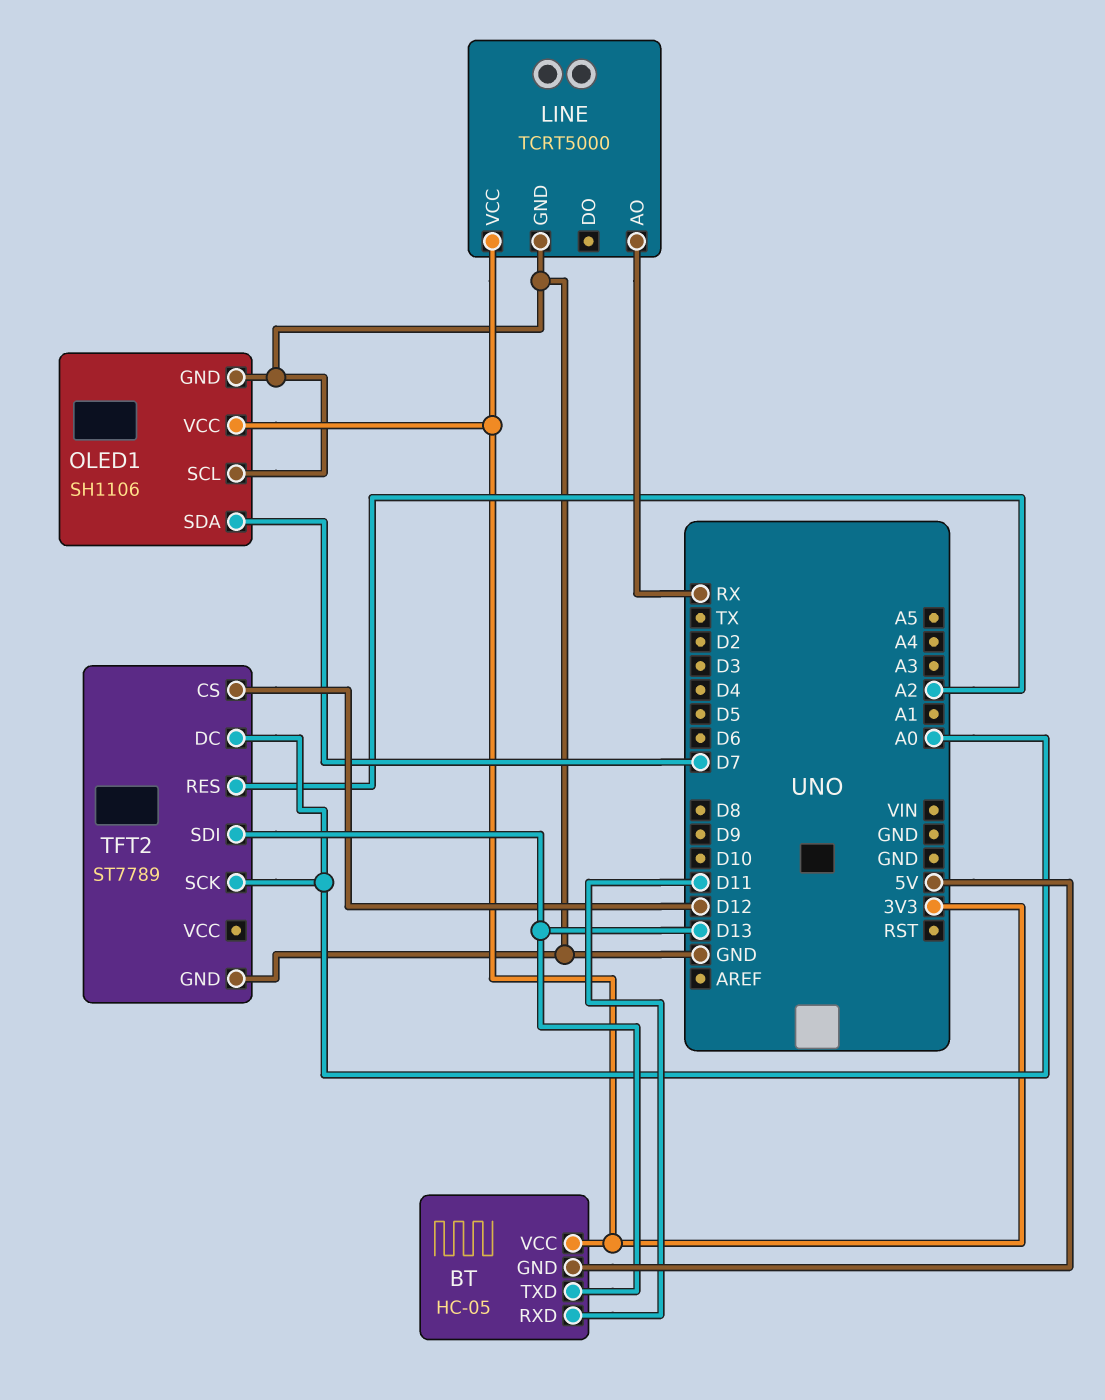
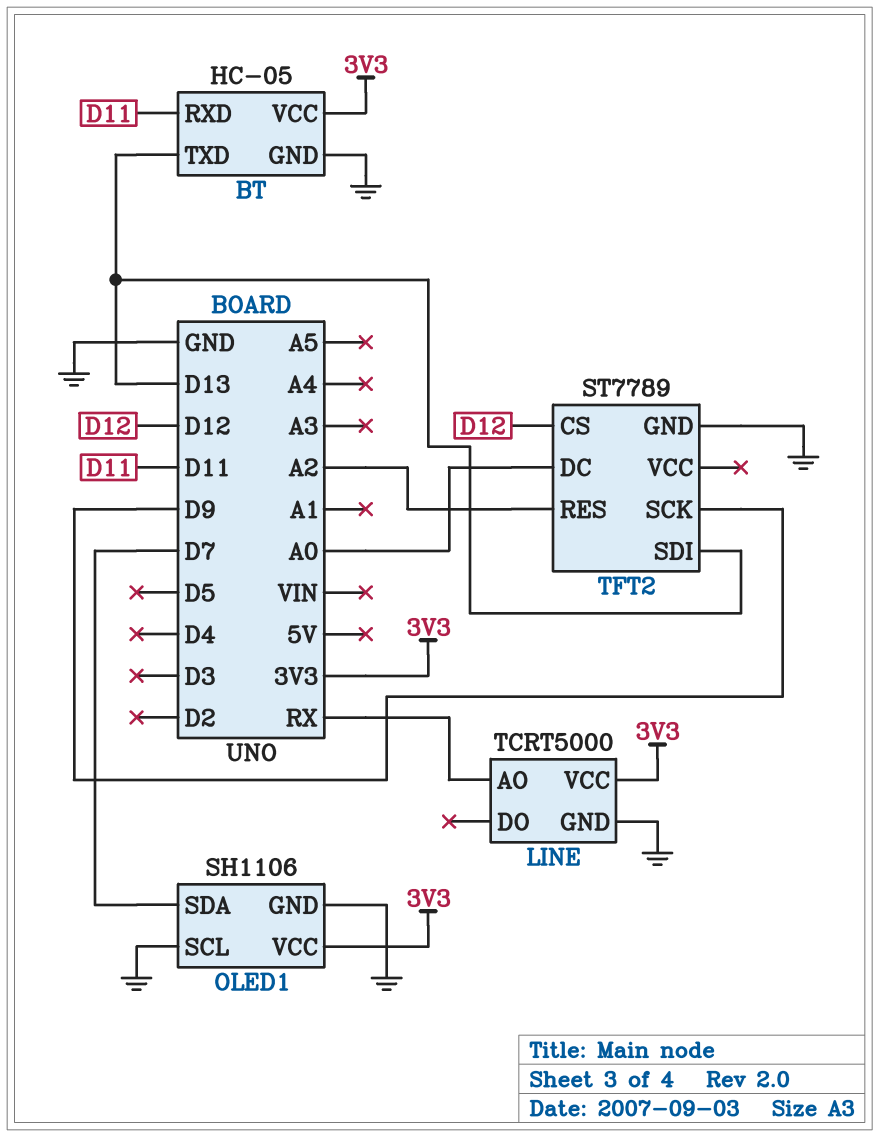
BT pin GND: 5V -> GND
TFT2 pin SCK: A0 -> D9

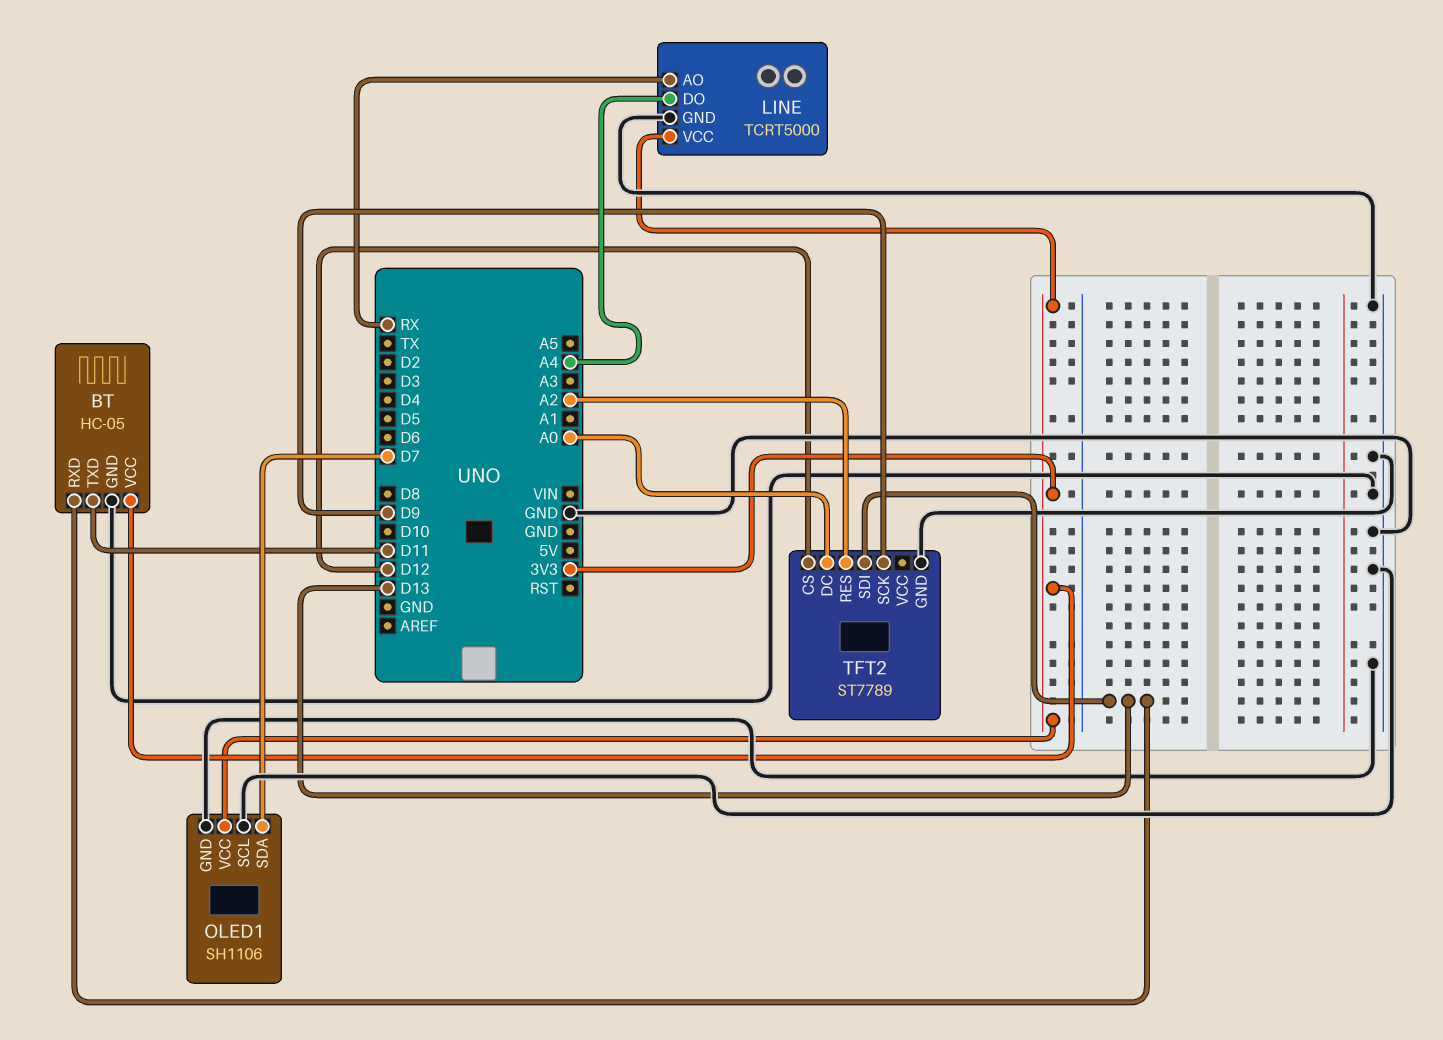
BT pin RXD: D11 -> D13
BT pin TXD: D13 -> D11
LINE pin DO: none -> A4

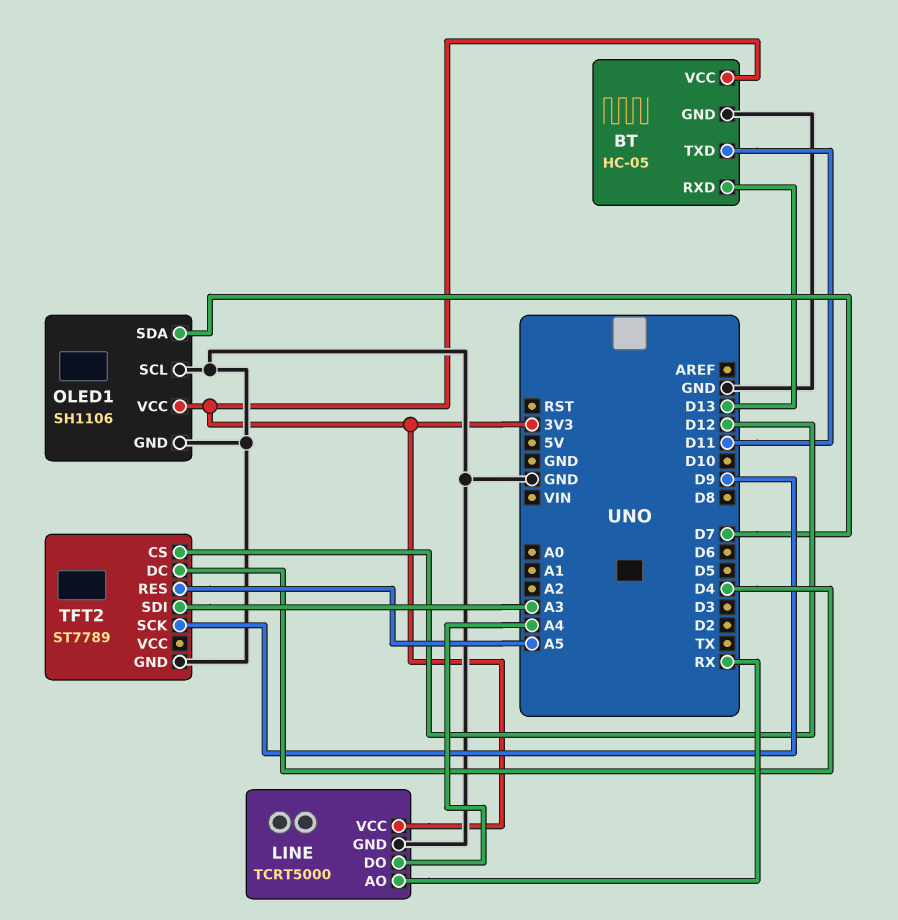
TFT2 pin DC: A0 -> D4
TFT2 pin RES: A2 -> A5
TFT2 pin SDI: D13 -> A3

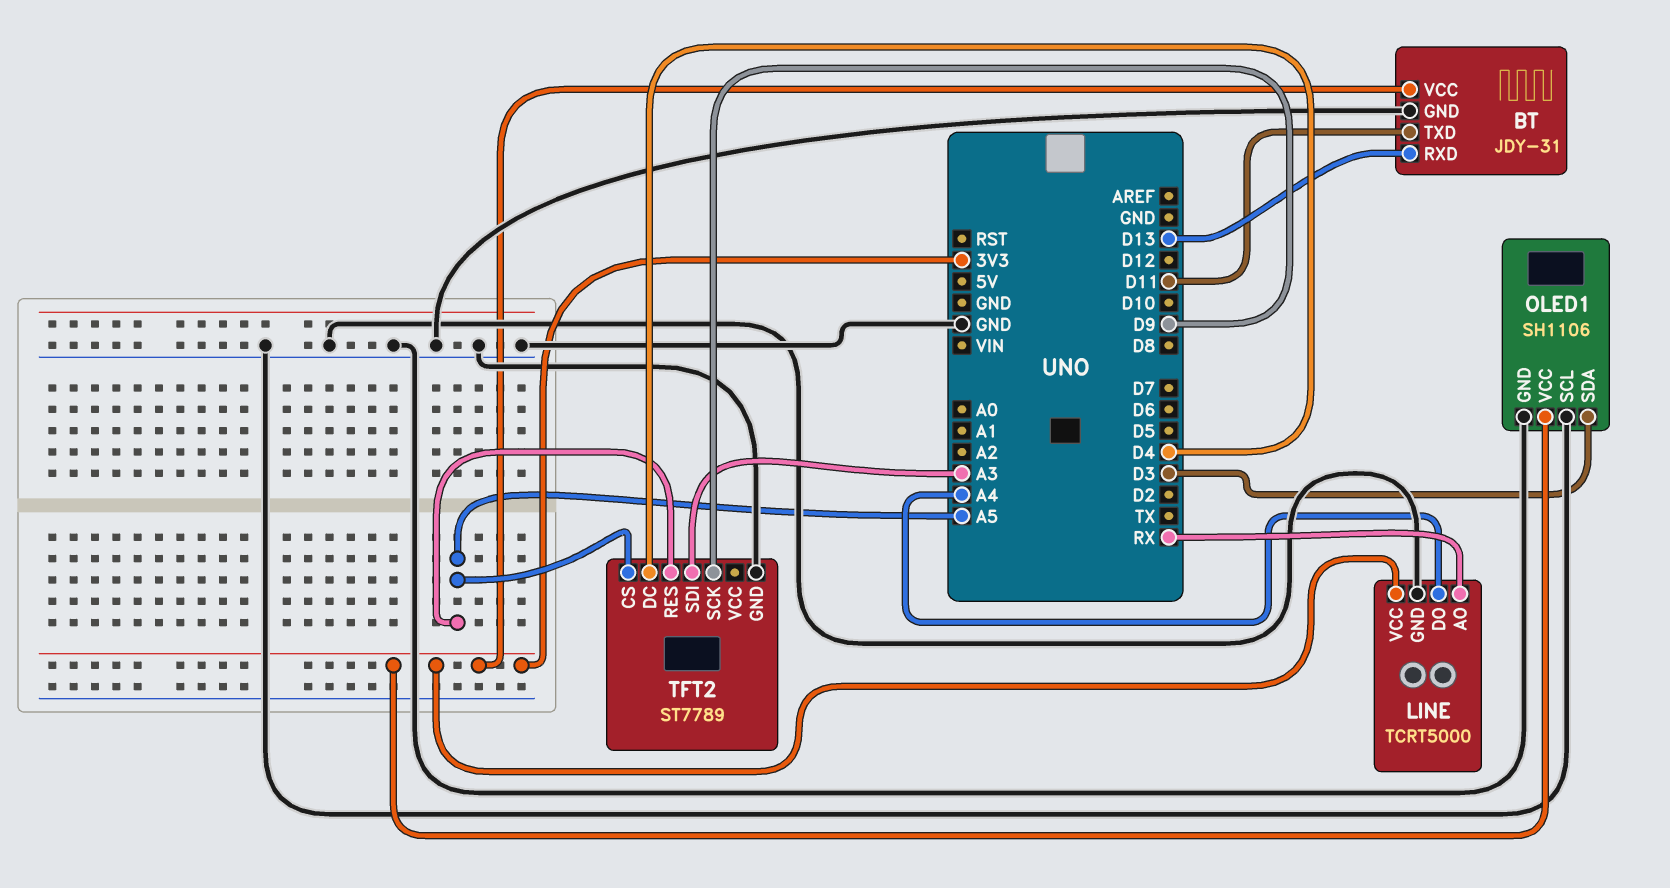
BT: HC-05 -> JDY-31
OLED1 pin SDA: D7 -> D3
TFT2 pin CS: D12 -> A5

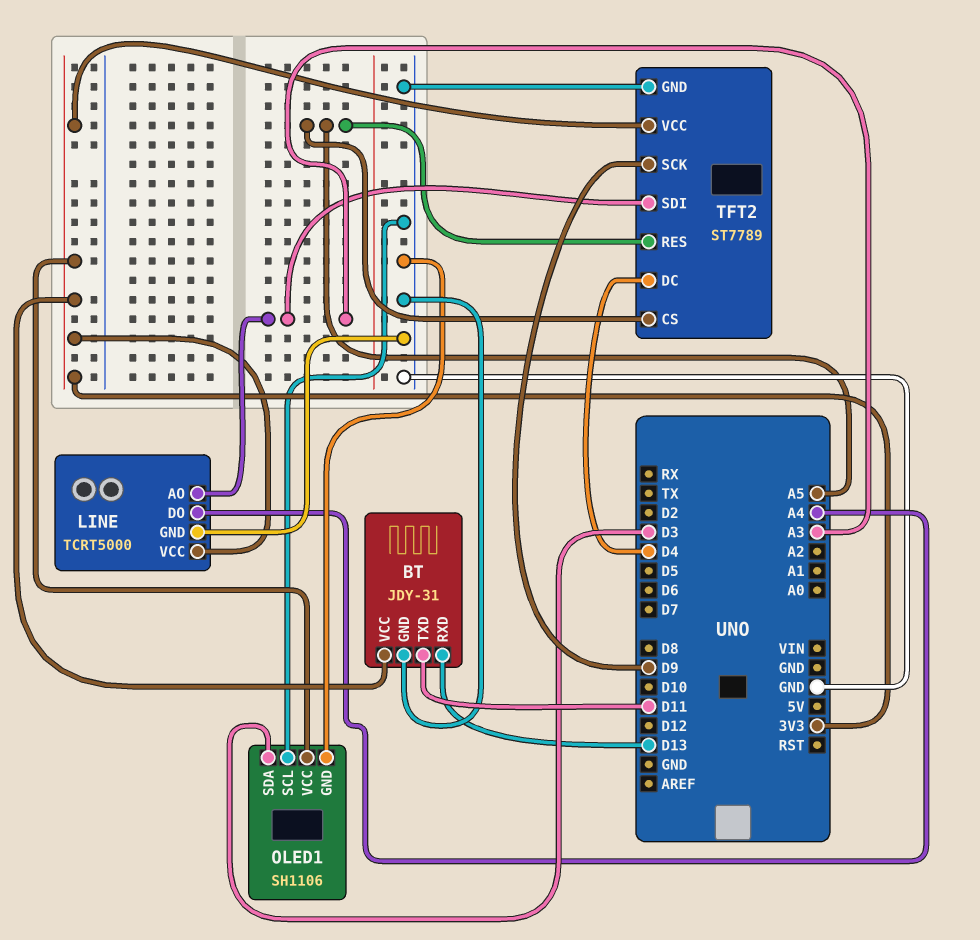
LINE pin AO: RX -> A3
TFT2 pin VCC: none -> 3V3

